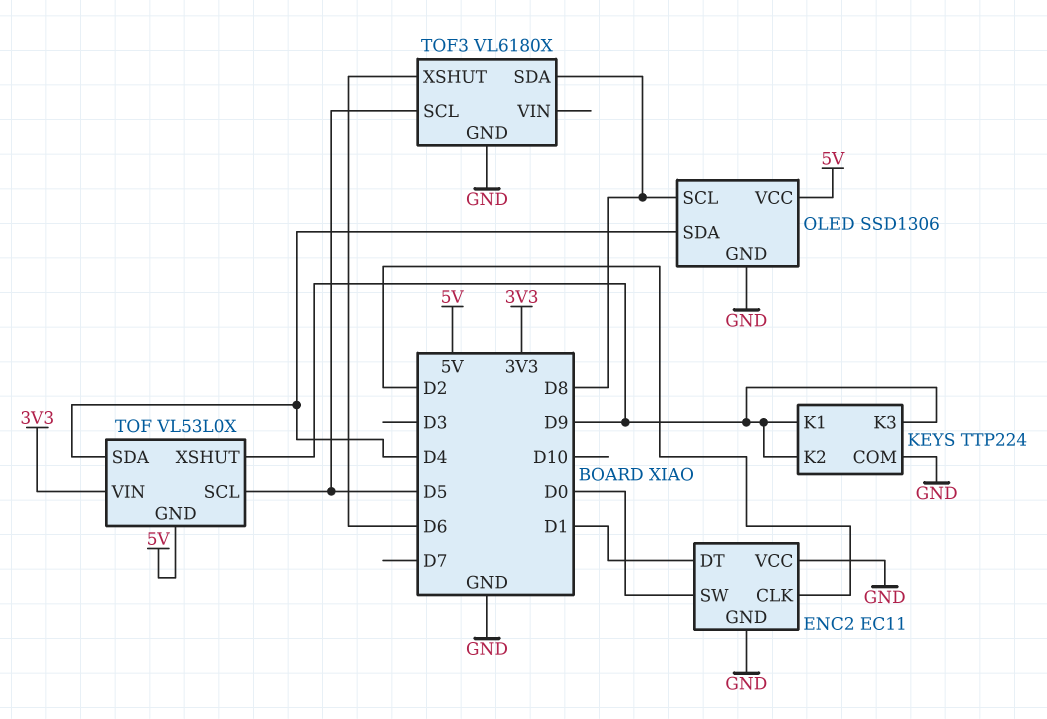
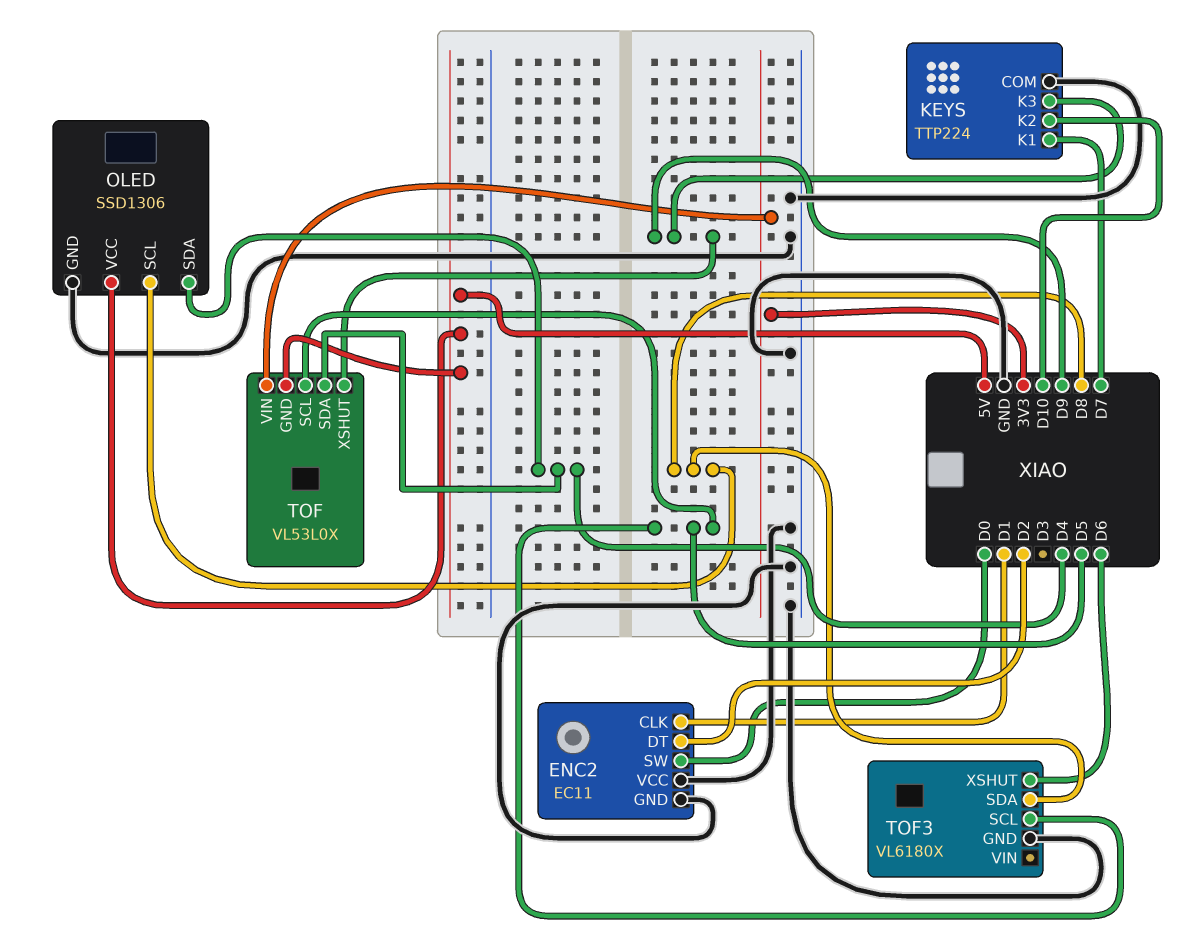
ENC2 pin CLK: D2 -> D1
ENC2 pin DT: D1 -> D2
KEYS pin K1: D9 -> D7
KEYS pin K2: D9 -> D10

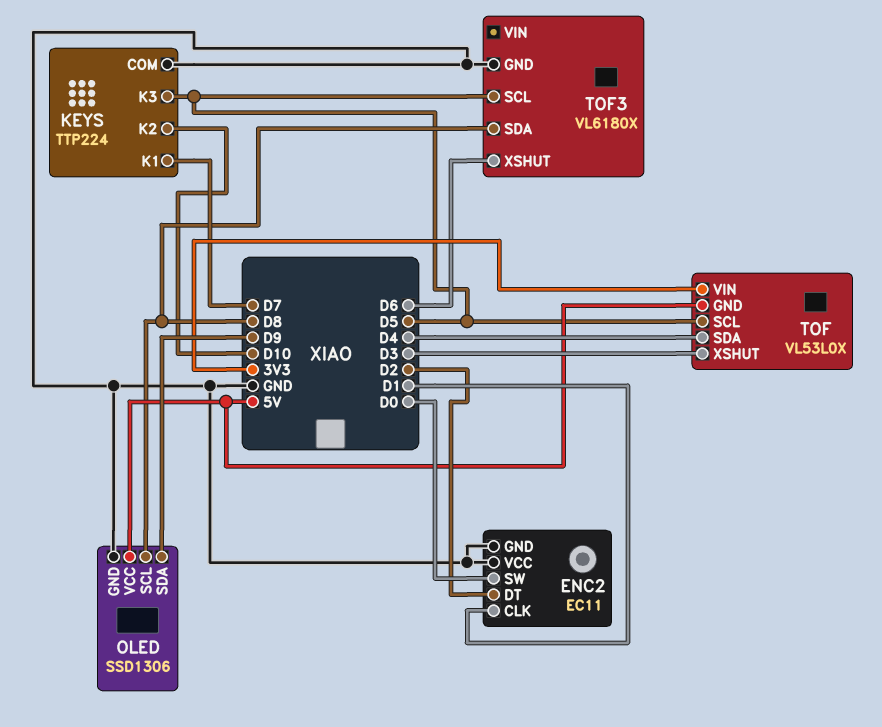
KEYS pin K3: D9 -> D5
OLED pin SDA: D4 -> D9
TOF pin XSHUT: D9 -> D3

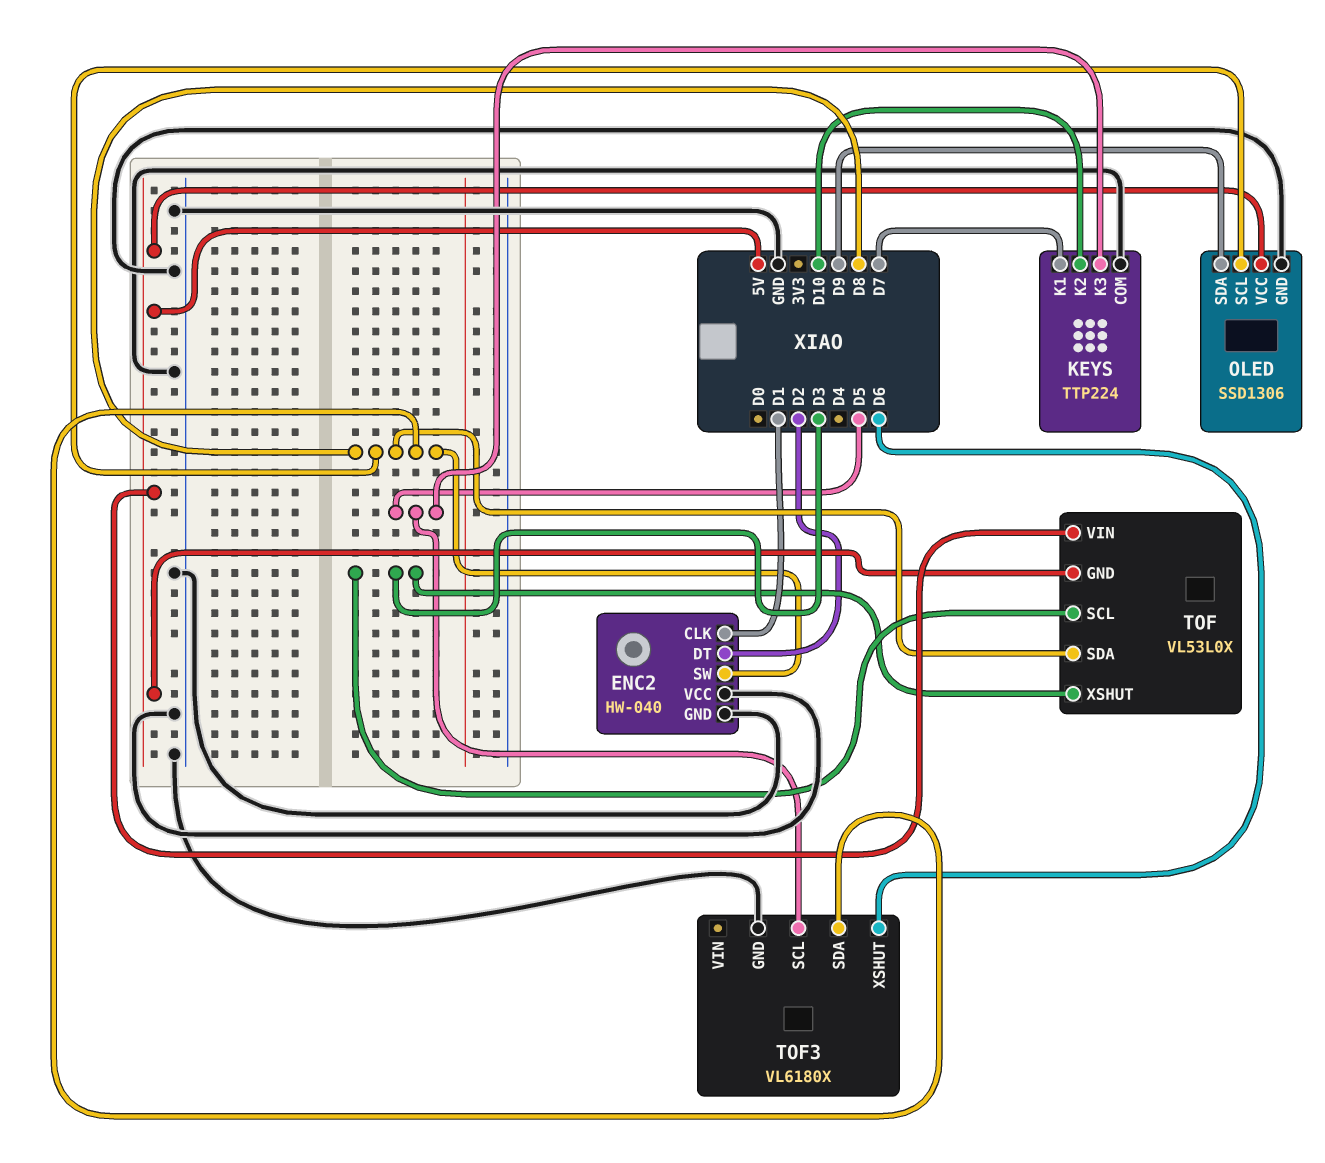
ENC2: EC11 -> HW-040
ENC2 pin SW: D0 -> D8
TOF pin SCL: D5 -> D3
TOF pin SDA: D4 -> D8
TOF pin VIN: 3V3 -> 5V

